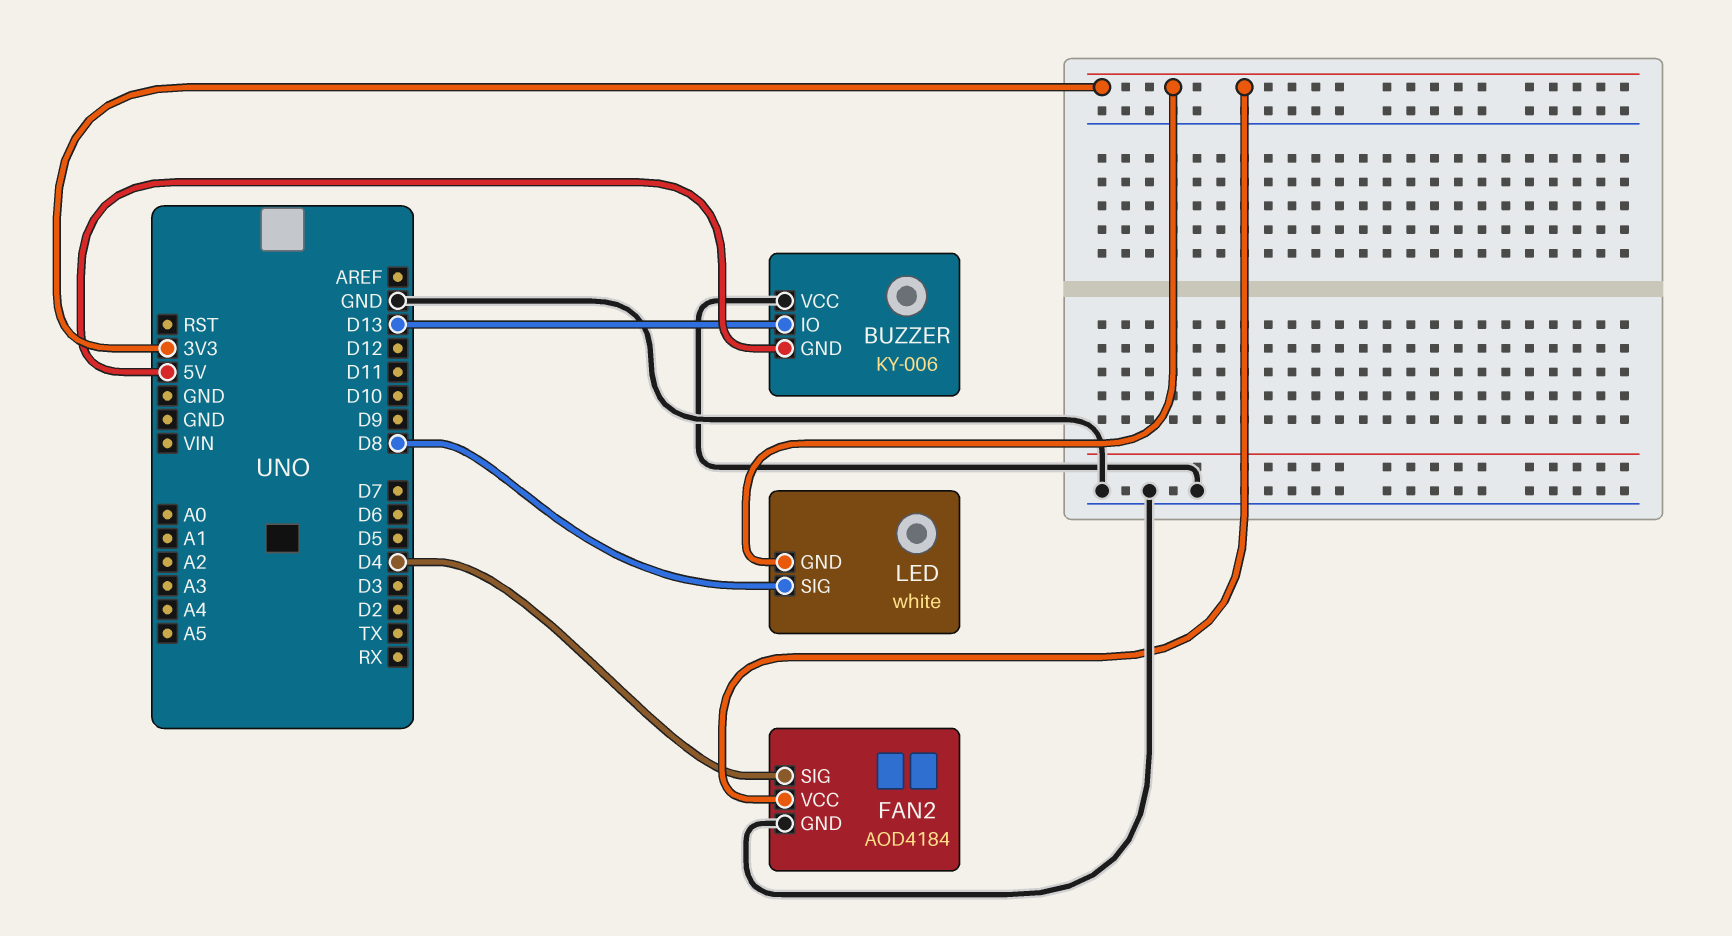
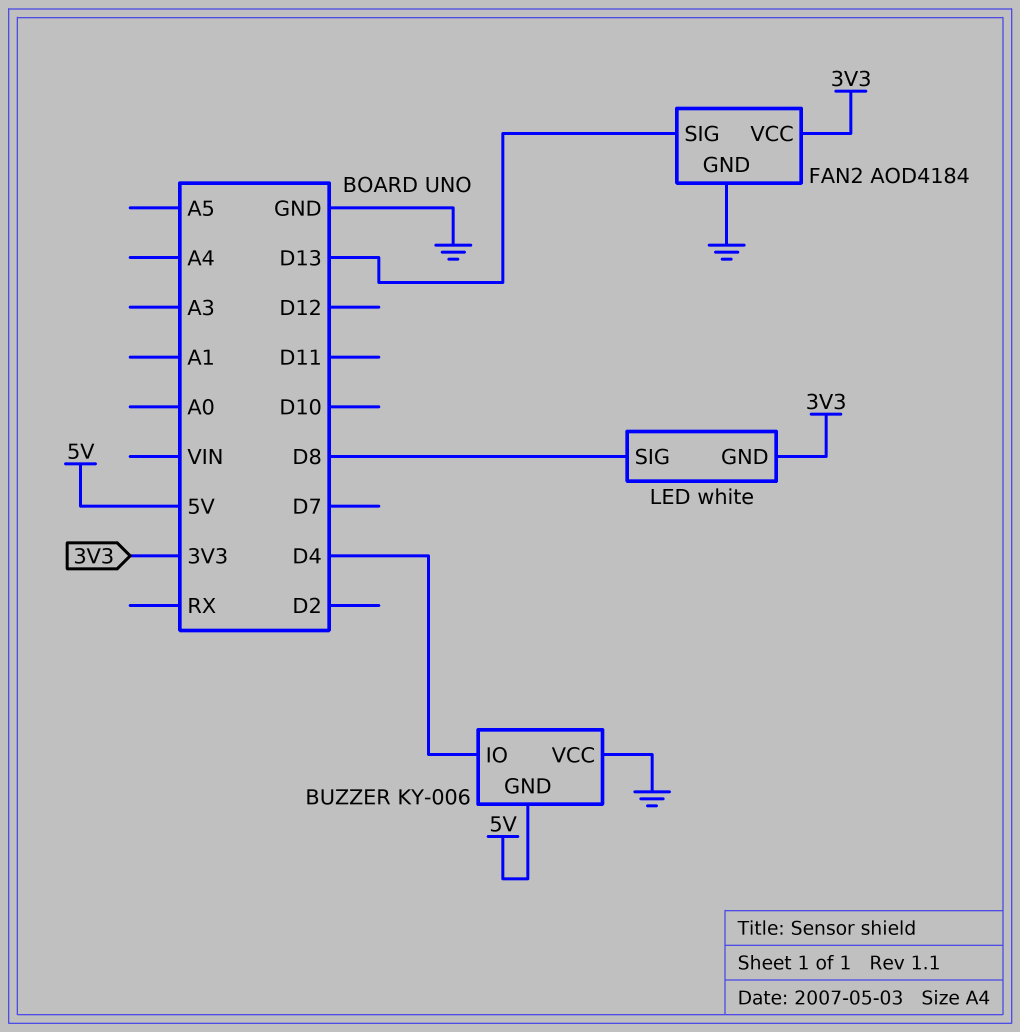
BUZZER pin IO: D13 -> D4
FAN2 pin SIG: D4 -> D13

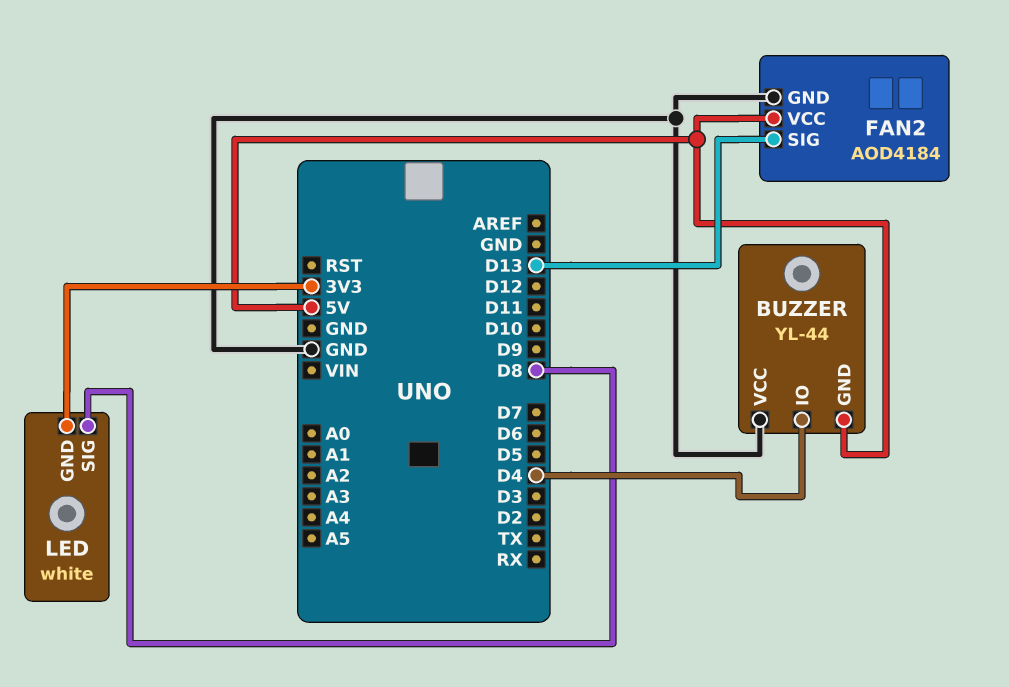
BUZZER: KY-006 -> YL-44
FAN2 pin VCC: 3V3 -> 5V

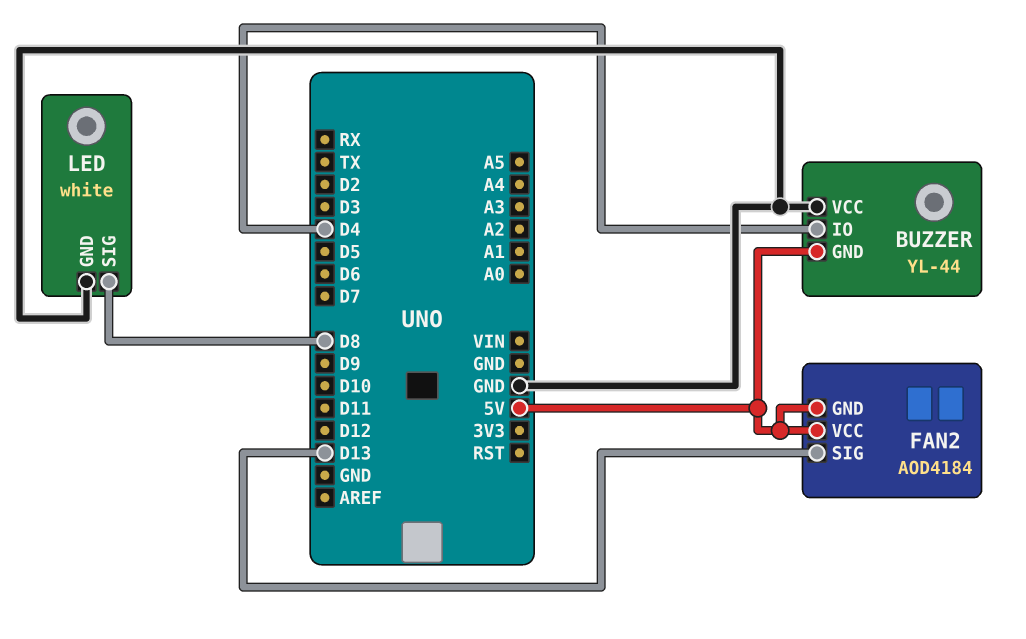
FAN2 pin GND: GND -> 5V
LED pin GND: 3V3 -> GND

